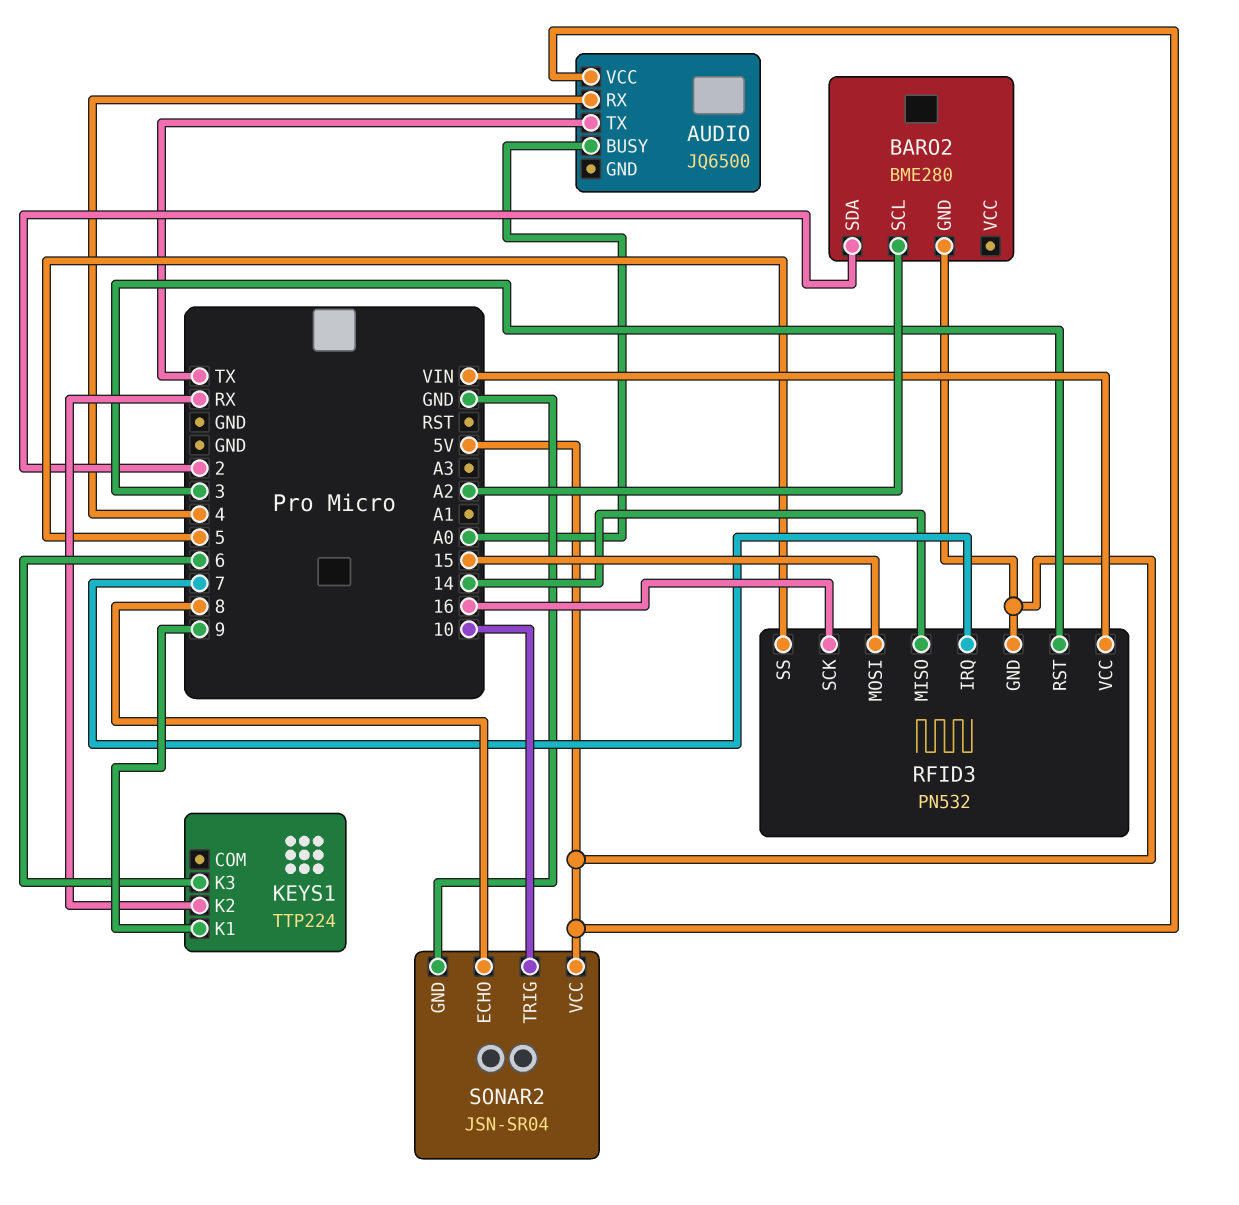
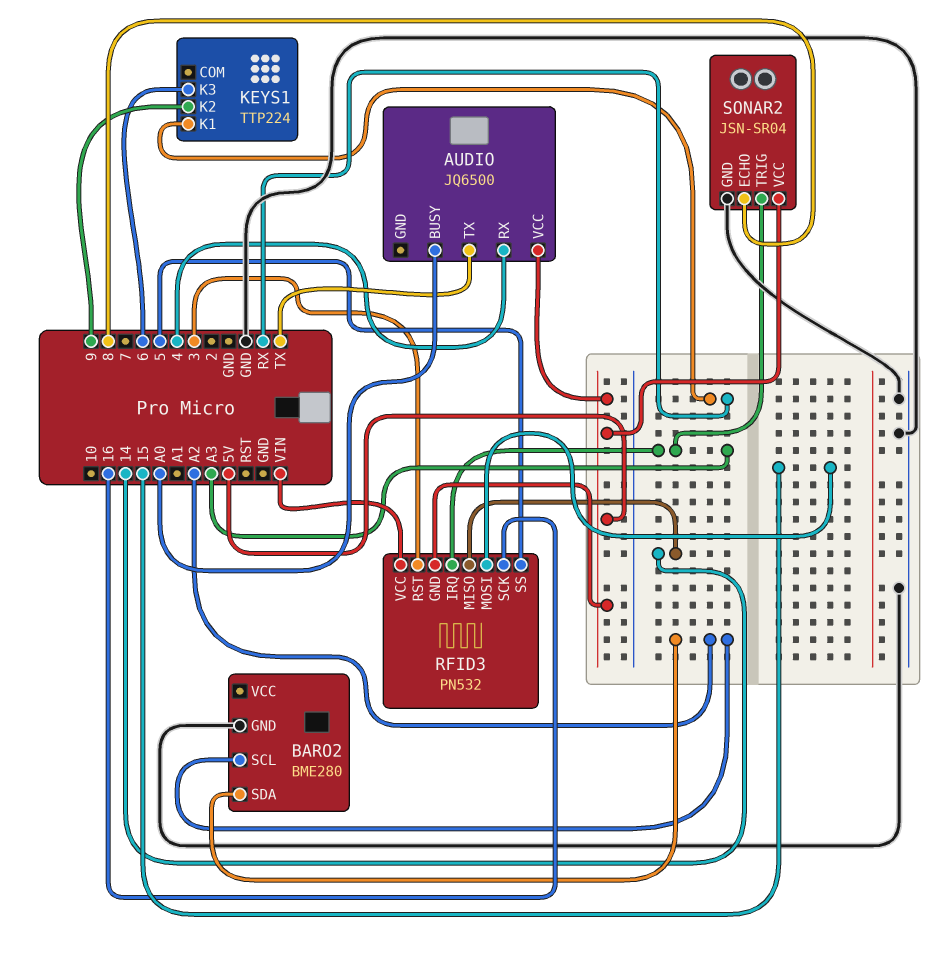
BARO2 pin GND: 5V -> GND
BARO2 pin SDA: 2 -> A2
KEYS1 pin K1: 9 -> RX
KEYS1 pin K2: RX -> 9
RFID3 pin IRQ: 7 -> A3
SONAR2 pin TRIG: 10 -> A3

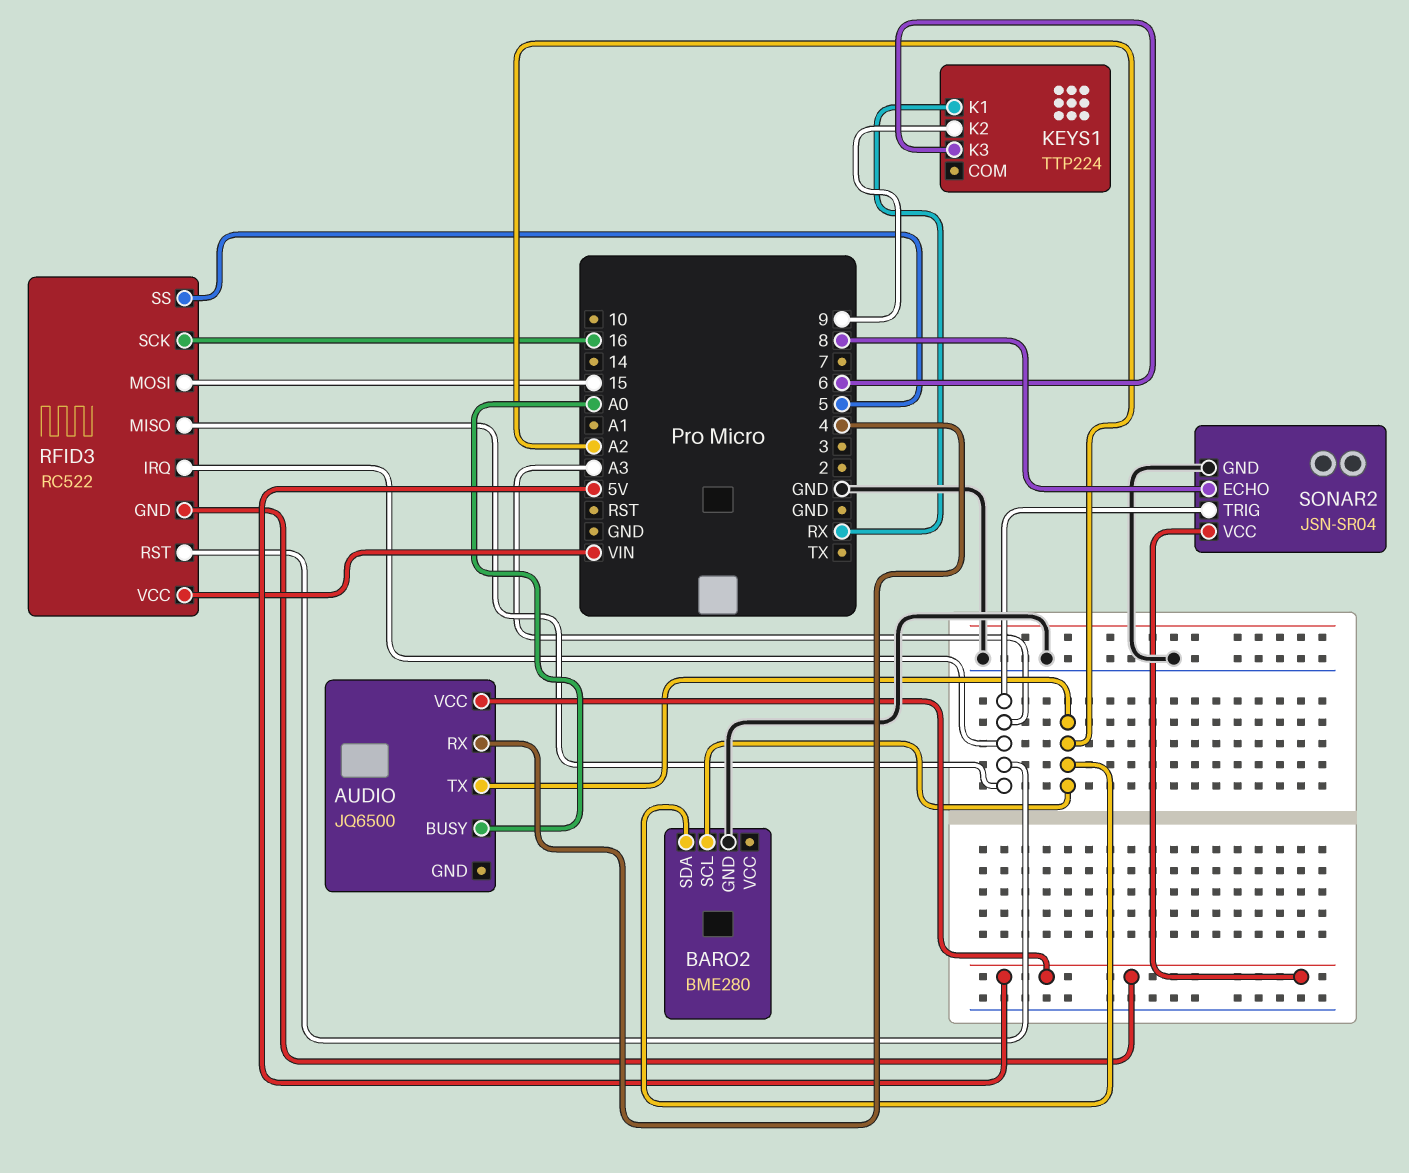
AUDIO pin TX: TX -> A2
RFID3: PN532 -> RC522
RFID3 pin MISO: 14 -> A3
RFID3 pin RST: 3 -> A3

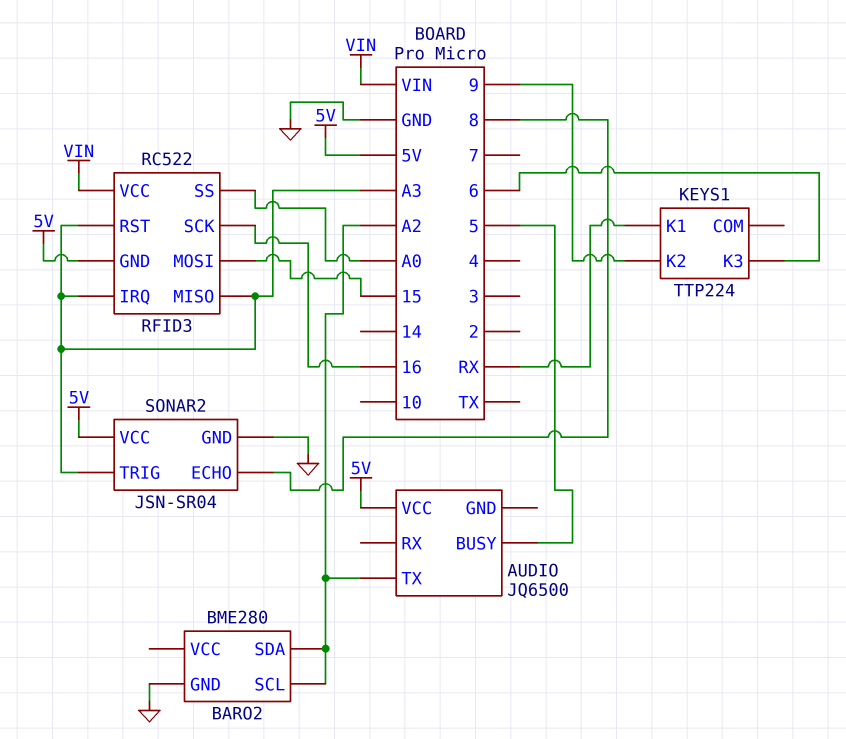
AUDIO pin BUSY: A0 -> 5
AUDIO pin RX: 4 -> none
RFID3 pin SS: 5 -> A0

